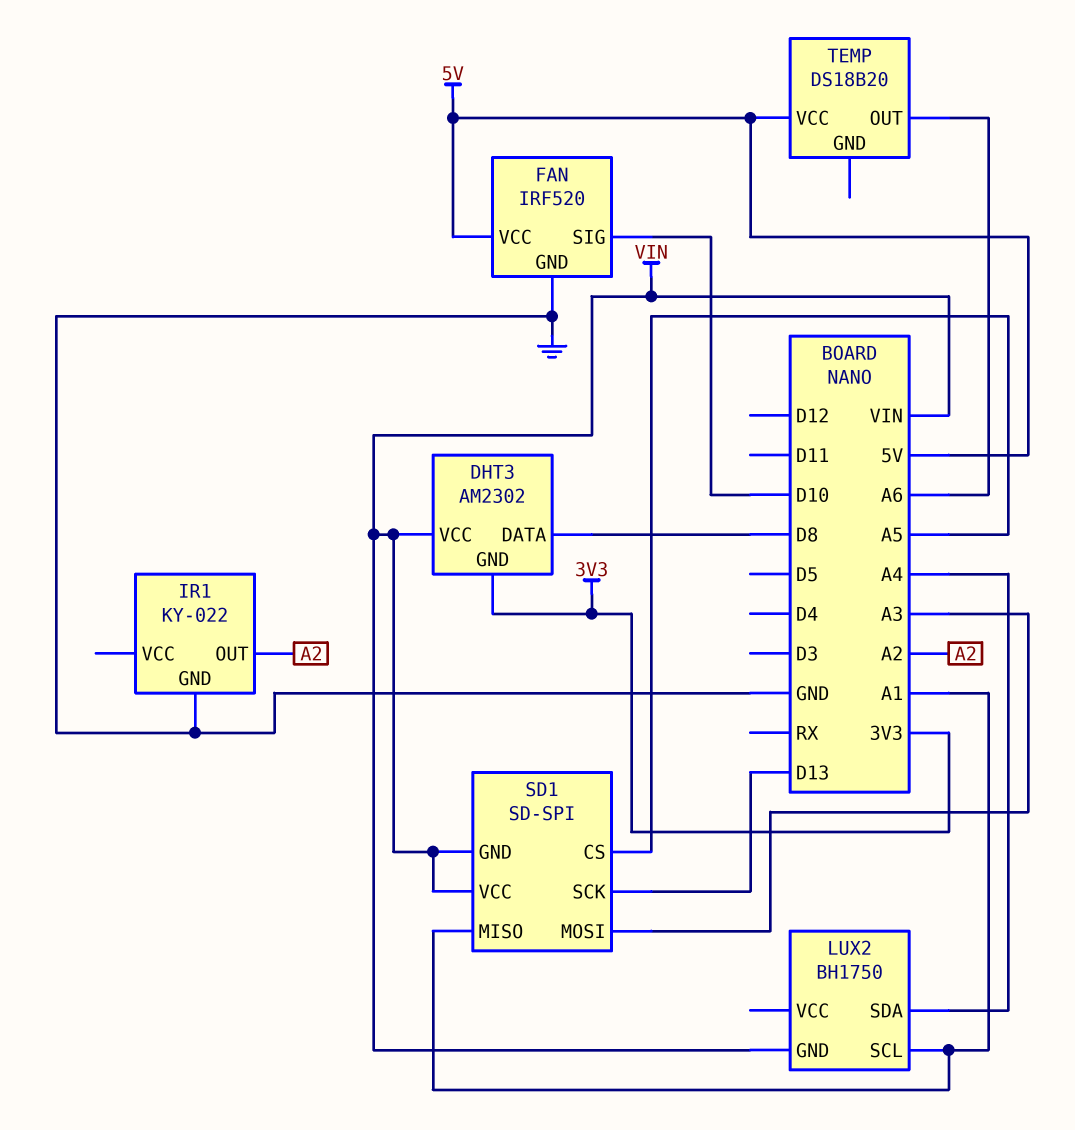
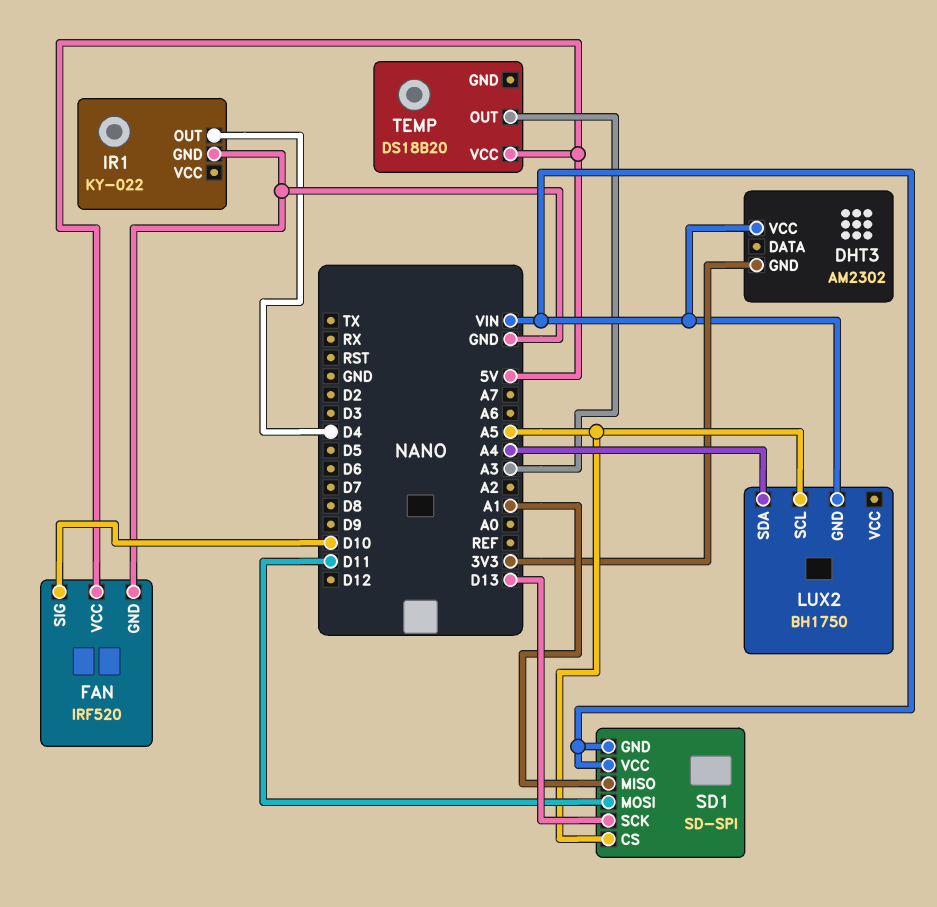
DHT3 pin DATA: D8 -> none
IR1 pin OUT: A2 -> D4
LUX2 pin SCL: A1 -> A5
SD1 pin MOSI: A3 -> D11
TEMP pin OUT: A6 -> A3

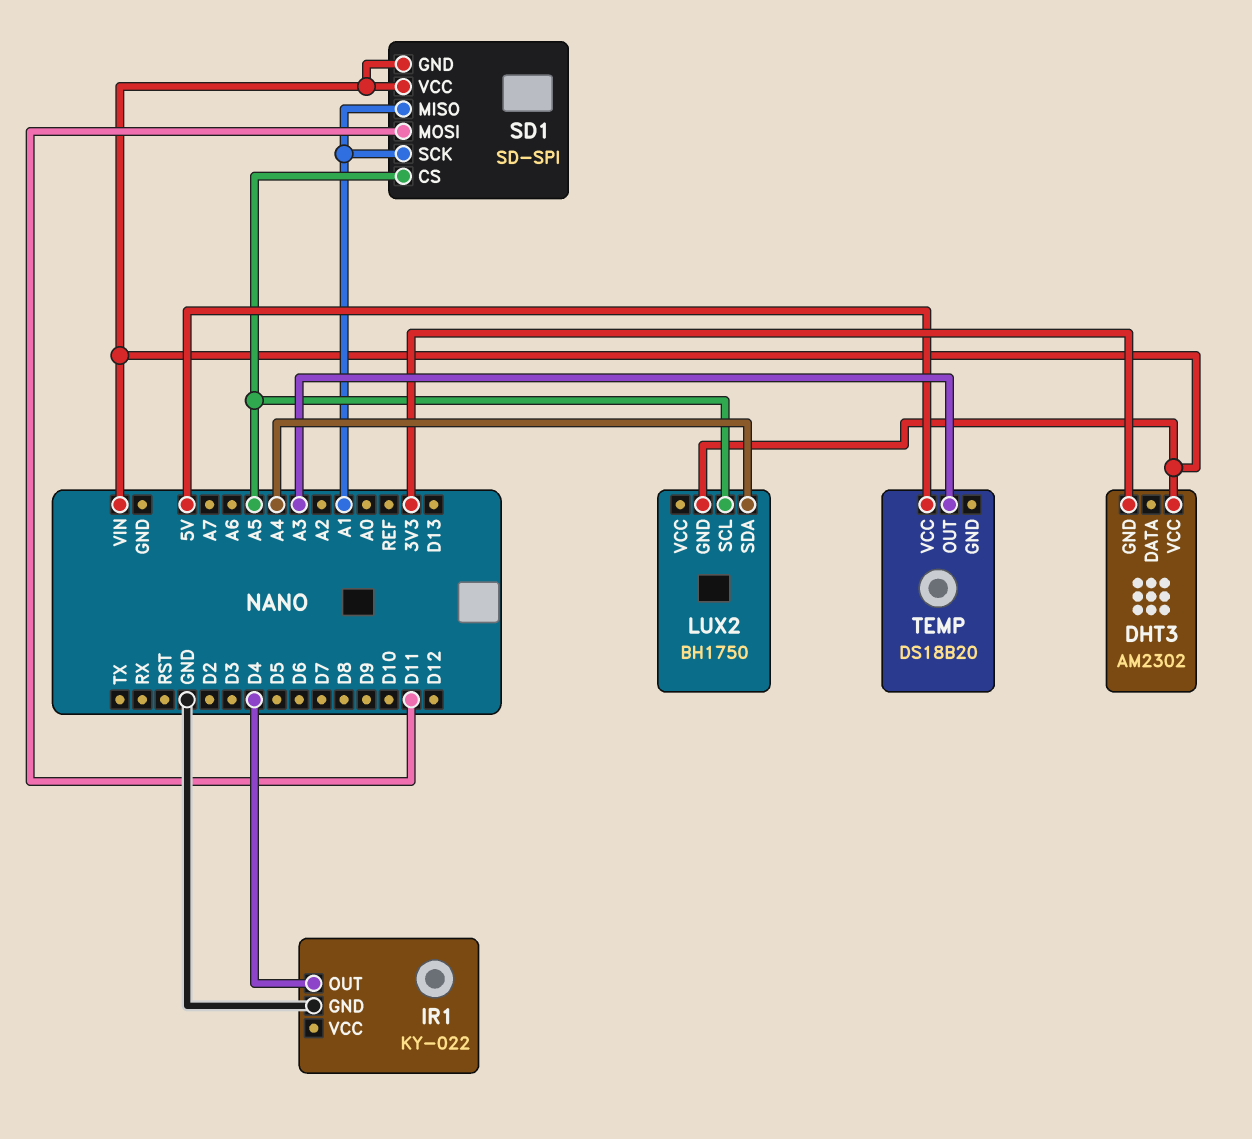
FAN: IRF520 -> none
FAN pin GND: GND -> none
FAN pin SIG: D10 -> none
FAN pin VCC: 5V -> none
SD1 pin SCK: D13 -> A1

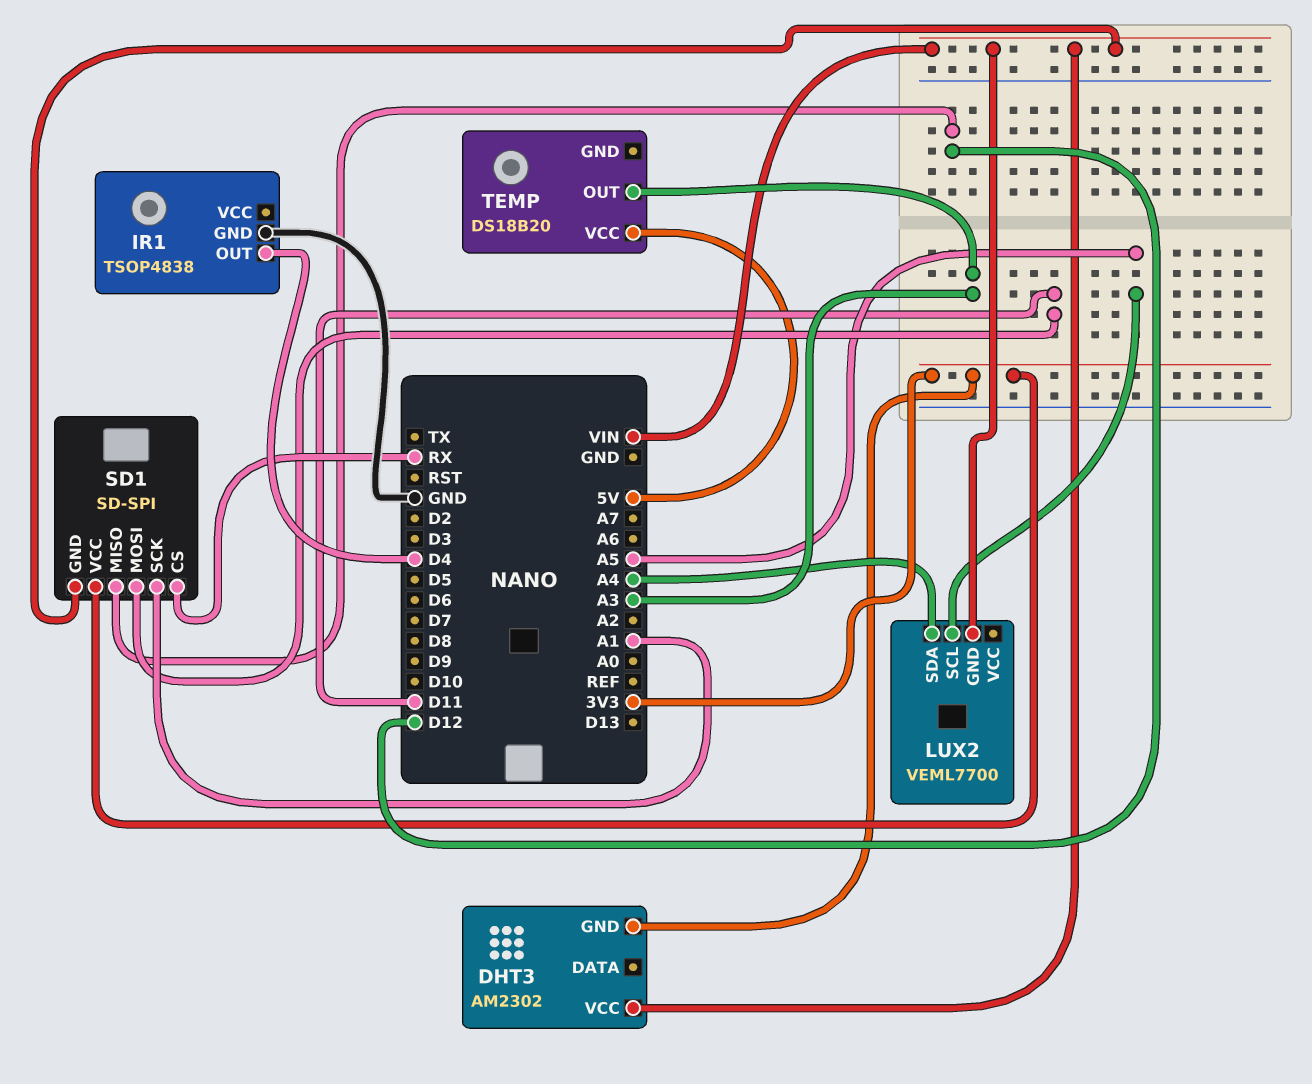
IR1: KY-022 -> TSOP4838
LUX2: BH1750 -> VEML7700
SD1 pin CS: A5 -> RX
SD1 pin MISO: A1 -> D12
SD1 pin VCC: VIN -> 3V3

